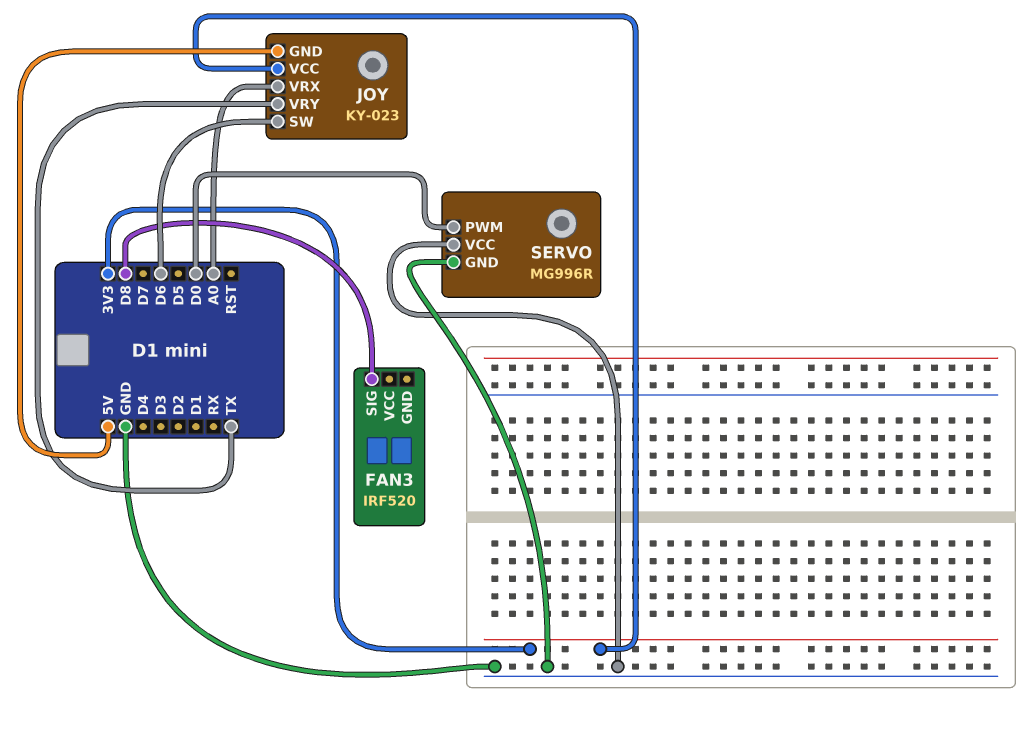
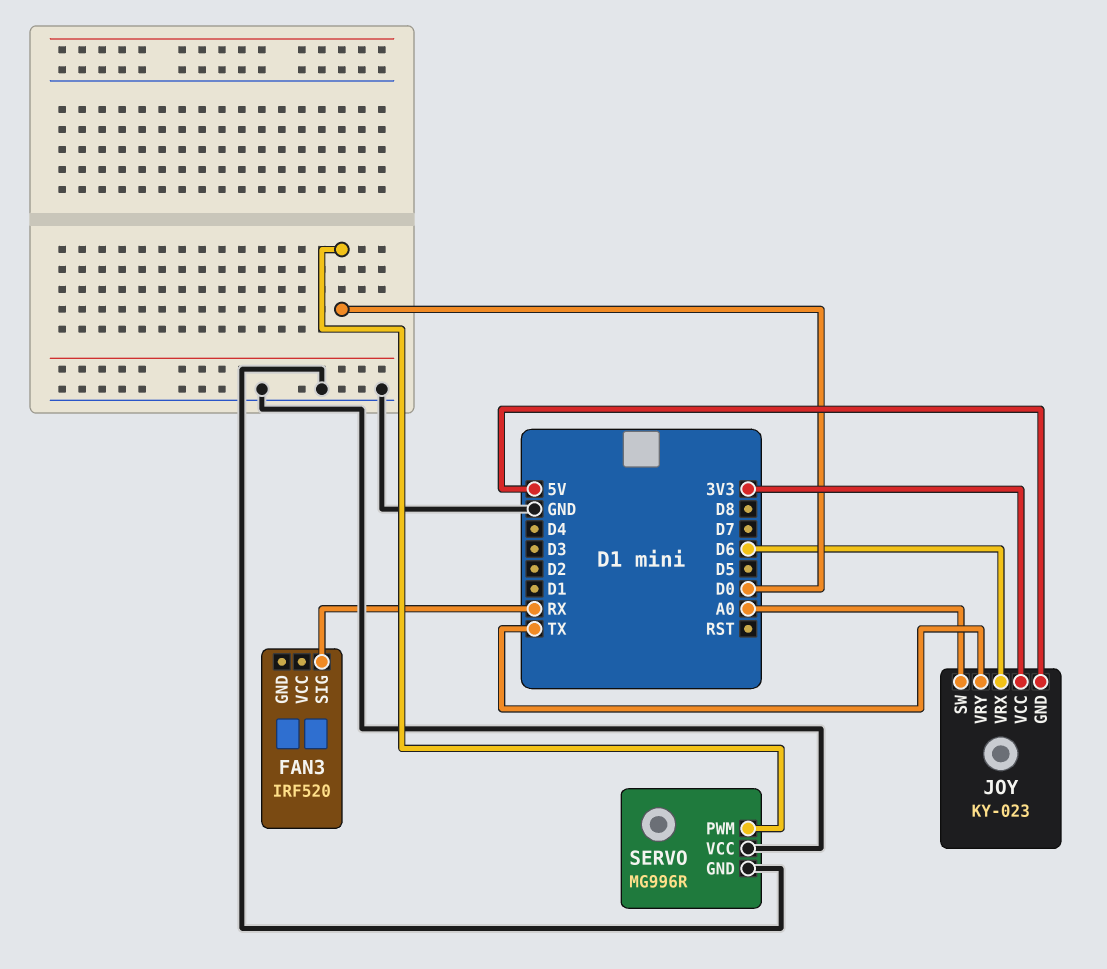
FAN3 pin SIG: D8 -> RX
JOY pin SW: D6 -> A0
JOY pin VRX: A0 -> D6

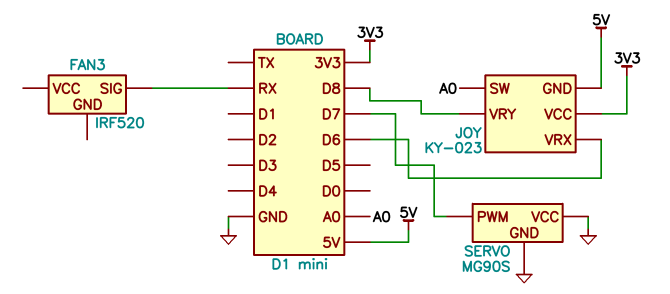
JOY pin VRY: TX -> D8
SERVO: MG996R -> MG90S
SERVO pin PWM: D0 -> D7

